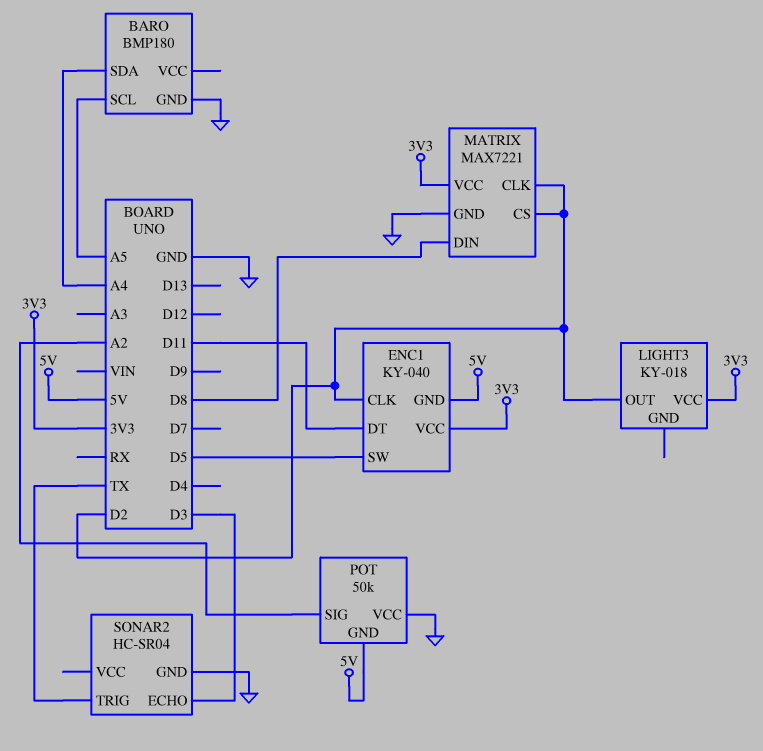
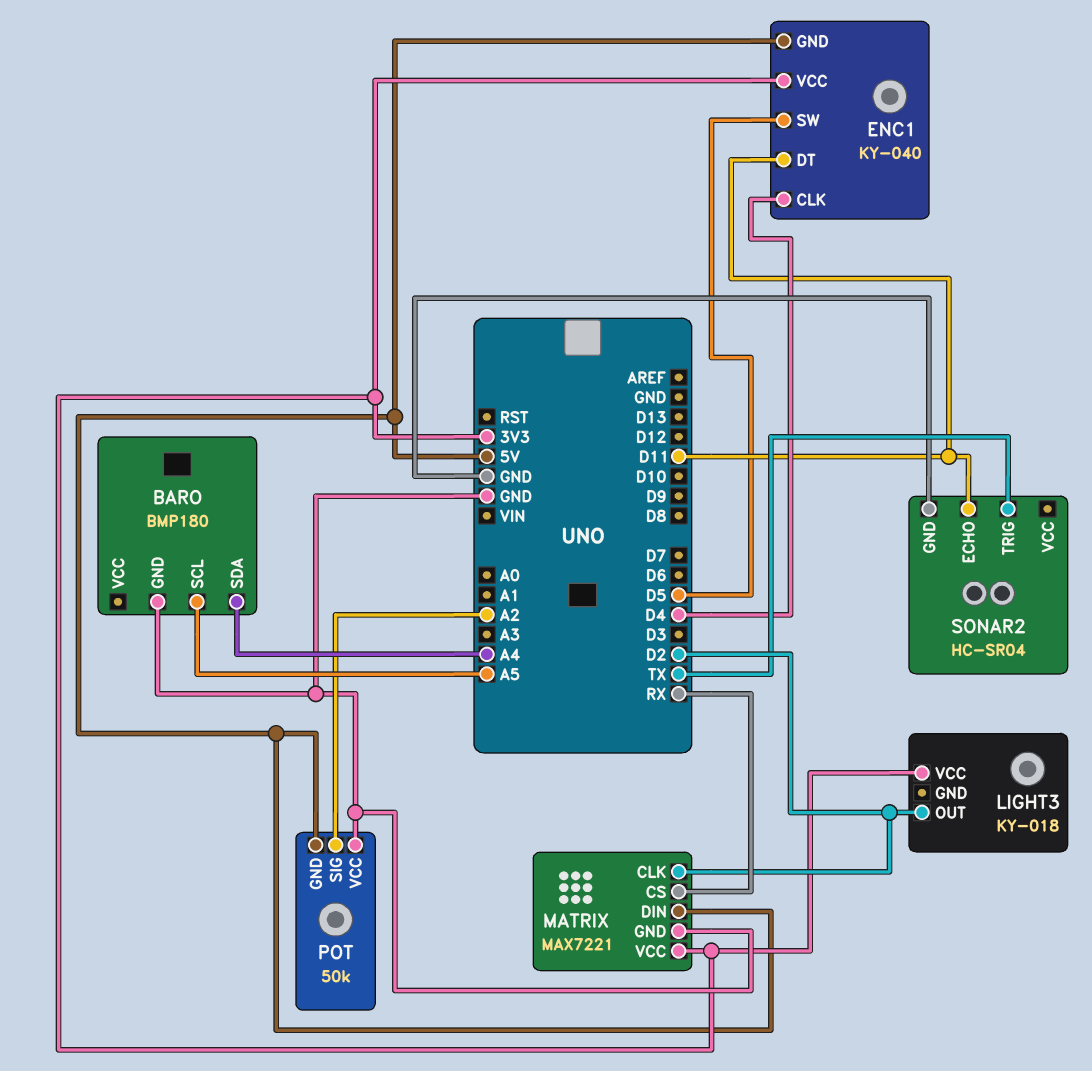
ENC1 pin CLK: D2 -> D4
MATRIX pin CS: D2 -> RX
MATRIX pin DIN: D8 -> 5V
SONAR2 pin ECHO: D3 -> D11

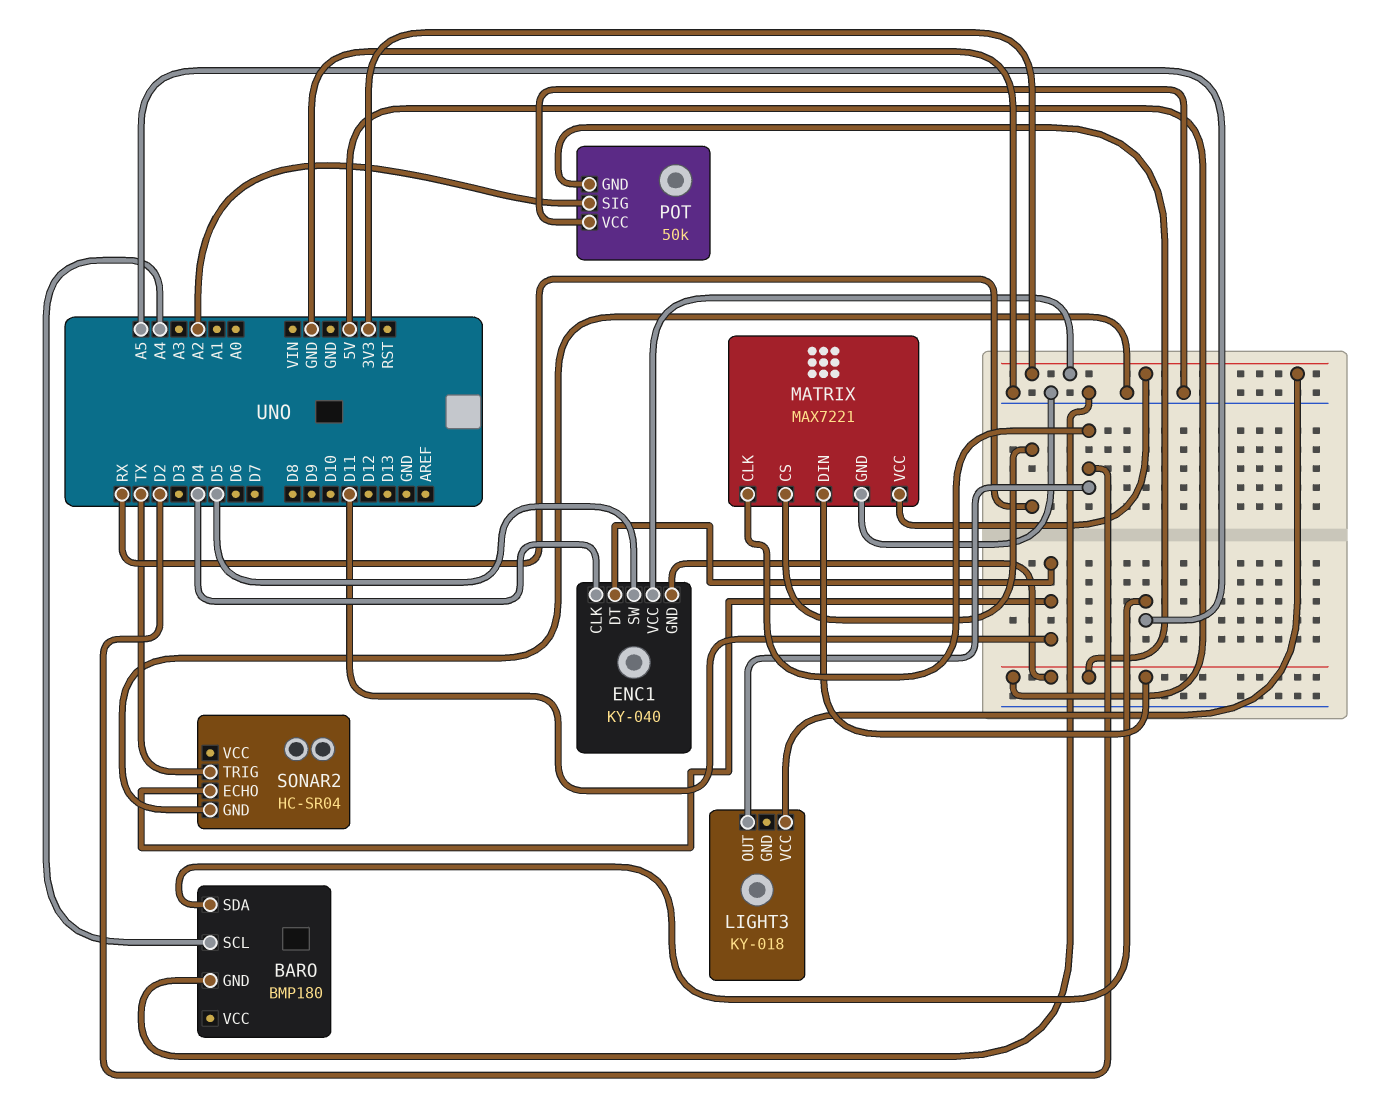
BARO pin SCL: A5 -> A4
BARO pin SDA: A4 -> A5

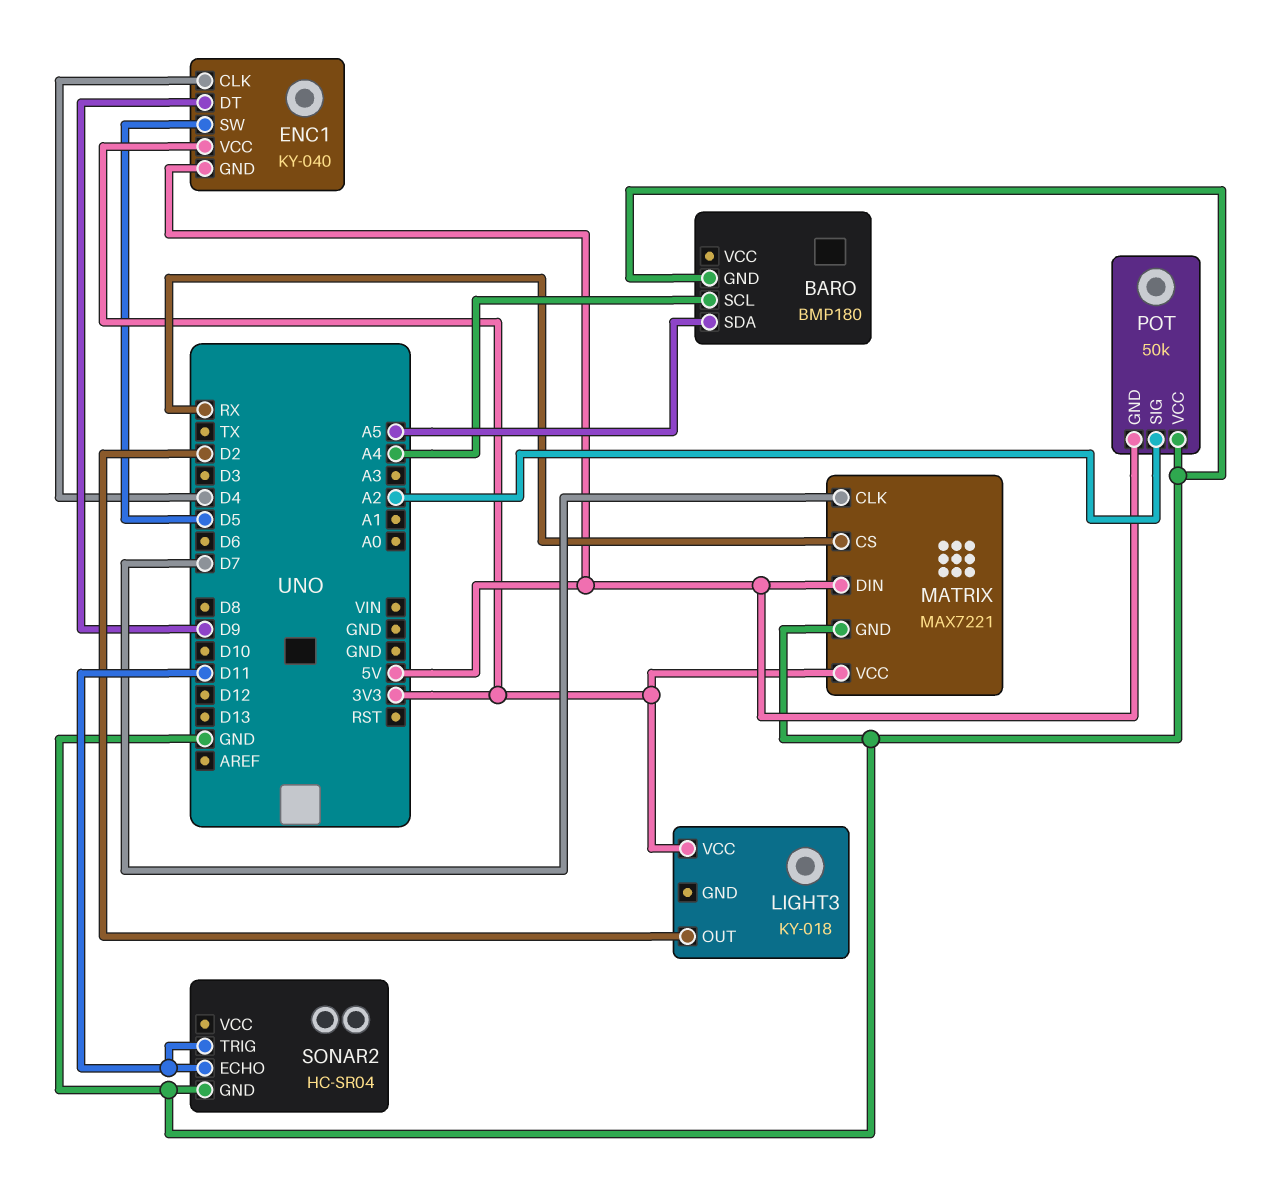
ENC1 pin DT: D11 -> D9
MATRIX pin CLK: D2 -> D7
SONAR2 pin TRIG: TX -> D11

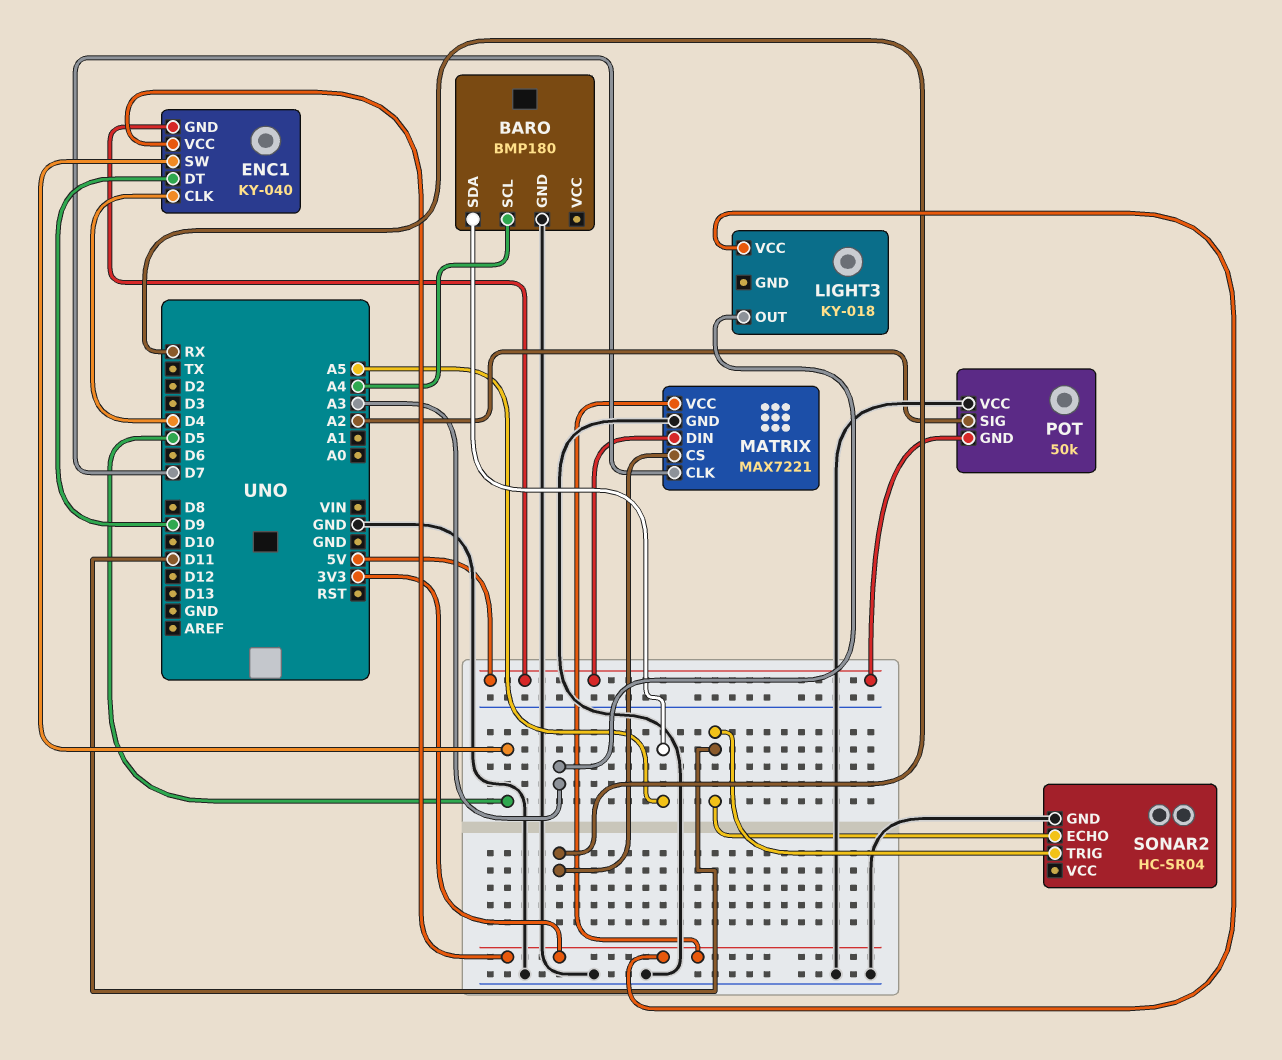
LIGHT3 pin OUT: D2 -> A3

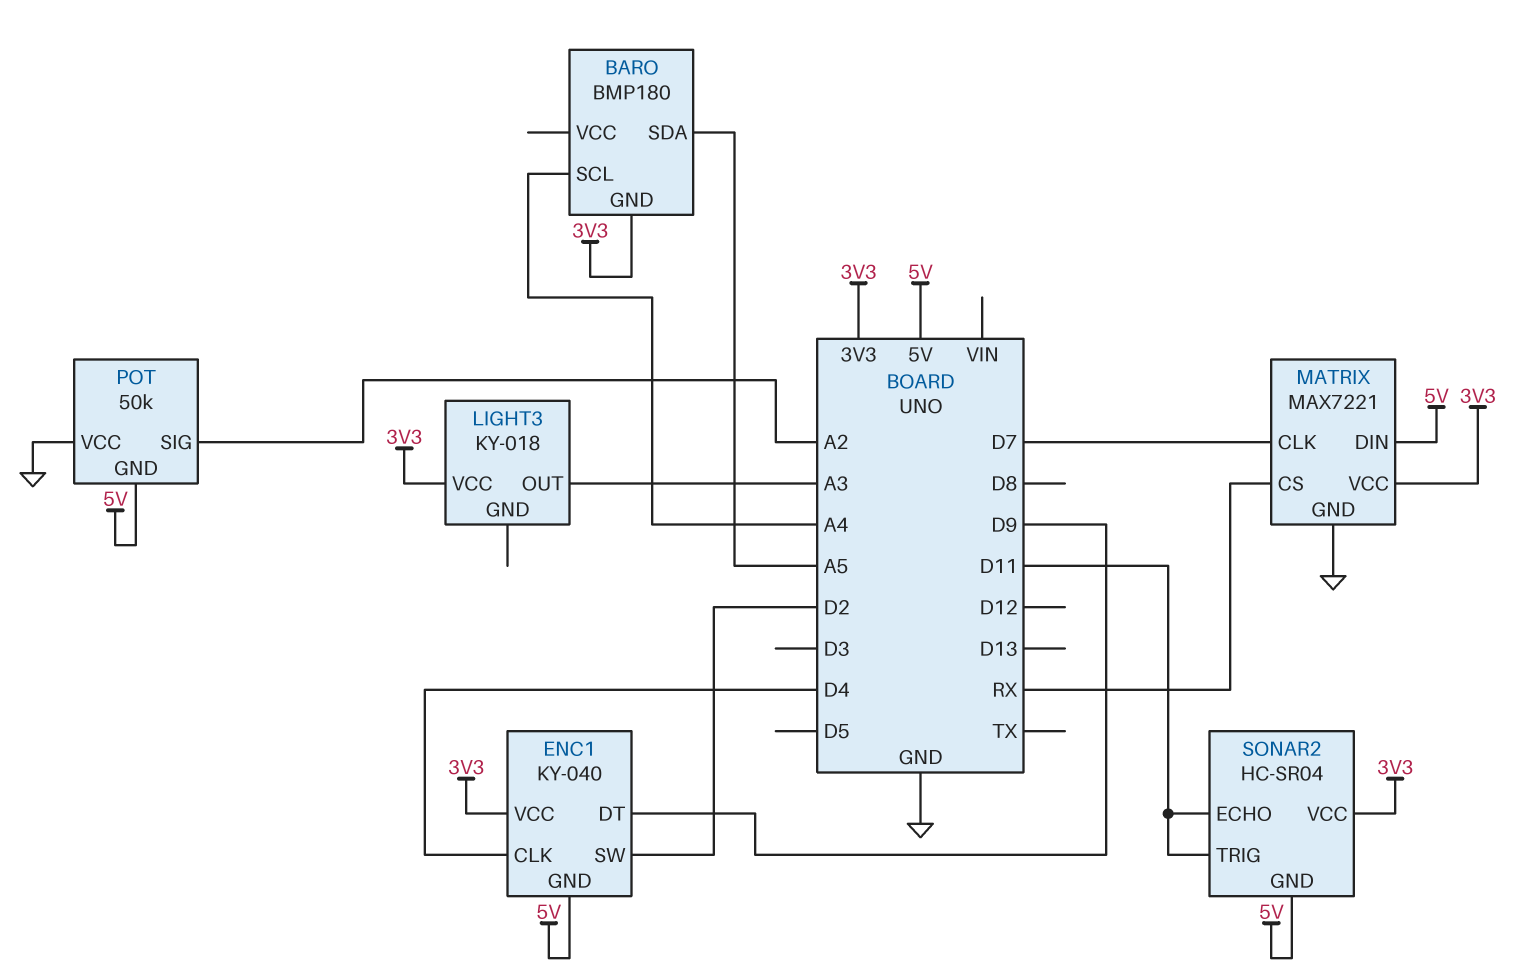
BARO pin GND: GND -> 3V3
ENC1 pin SW: D5 -> D2
SONAR2 pin GND: GND -> 5V
SONAR2 pin VCC: none -> 3V3

